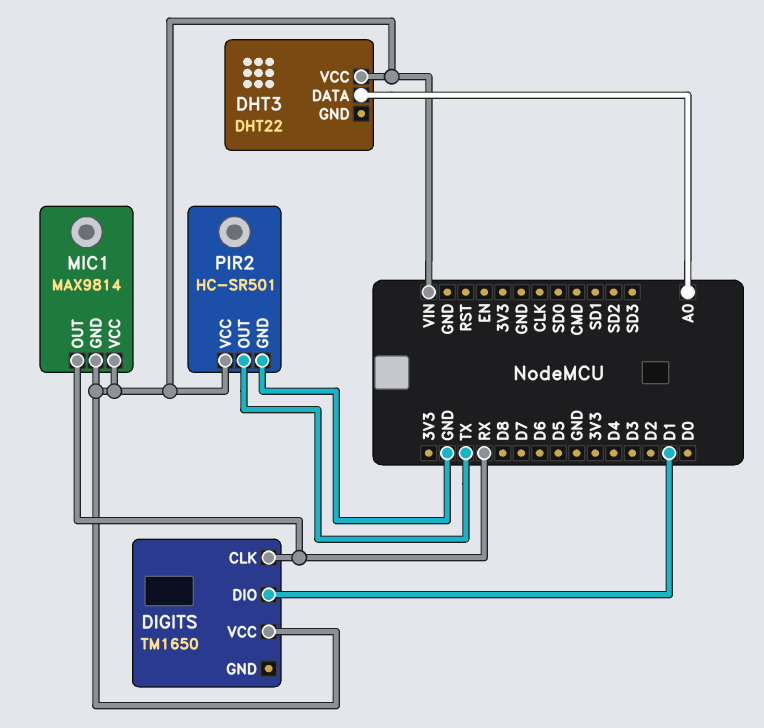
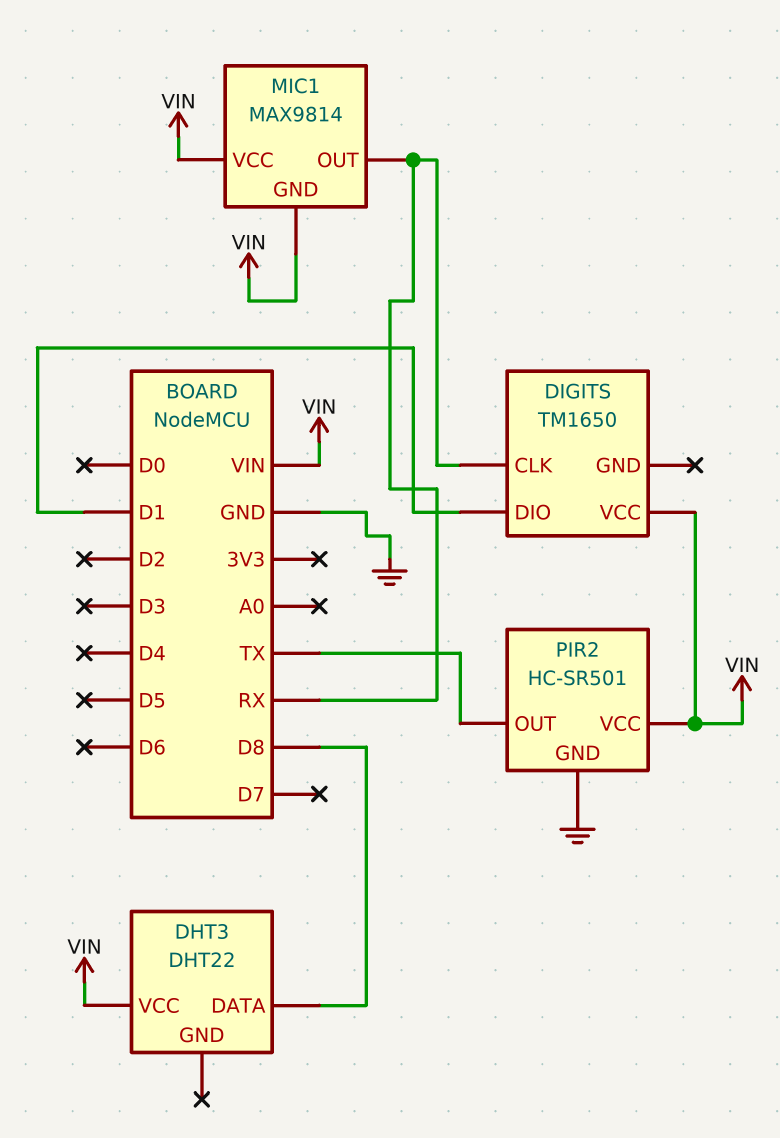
DHT3 pin DATA: A0 -> D8

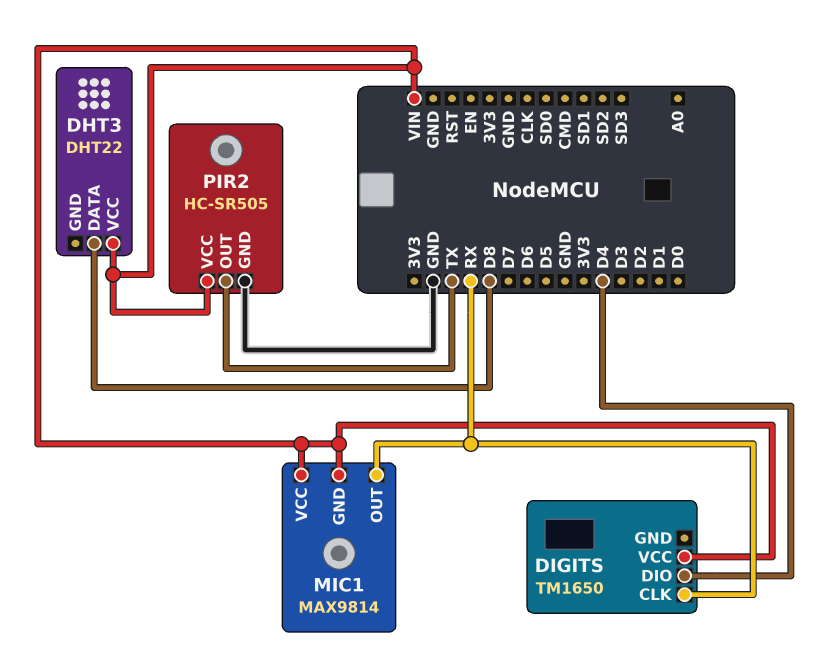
DIGITS pin DIO: D1 -> D4
PIR2: HC-SR501 -> HC-SR505

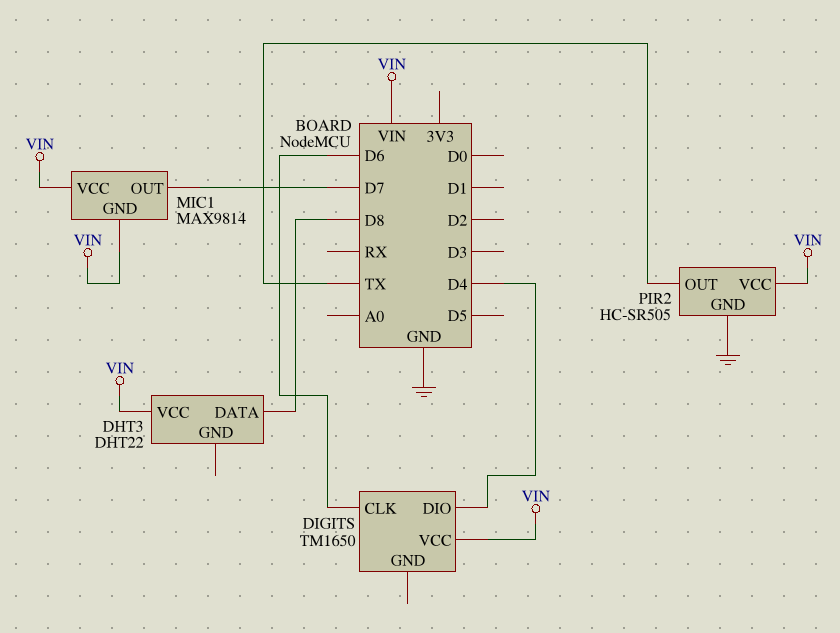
DIGITS pin CLK: RX -> D6
MIC1 pin OUT: RX -> D7

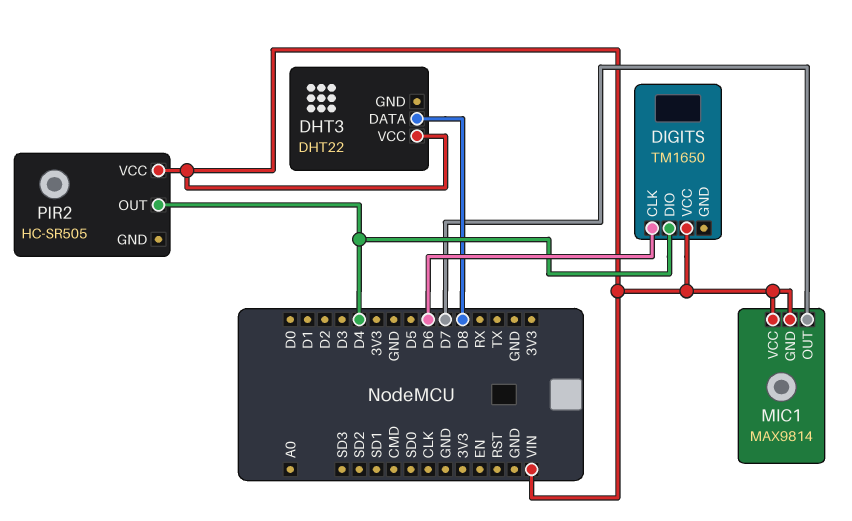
PIR2 pin GND: GND -> none
PIR2 pin OUT: TX -> D4

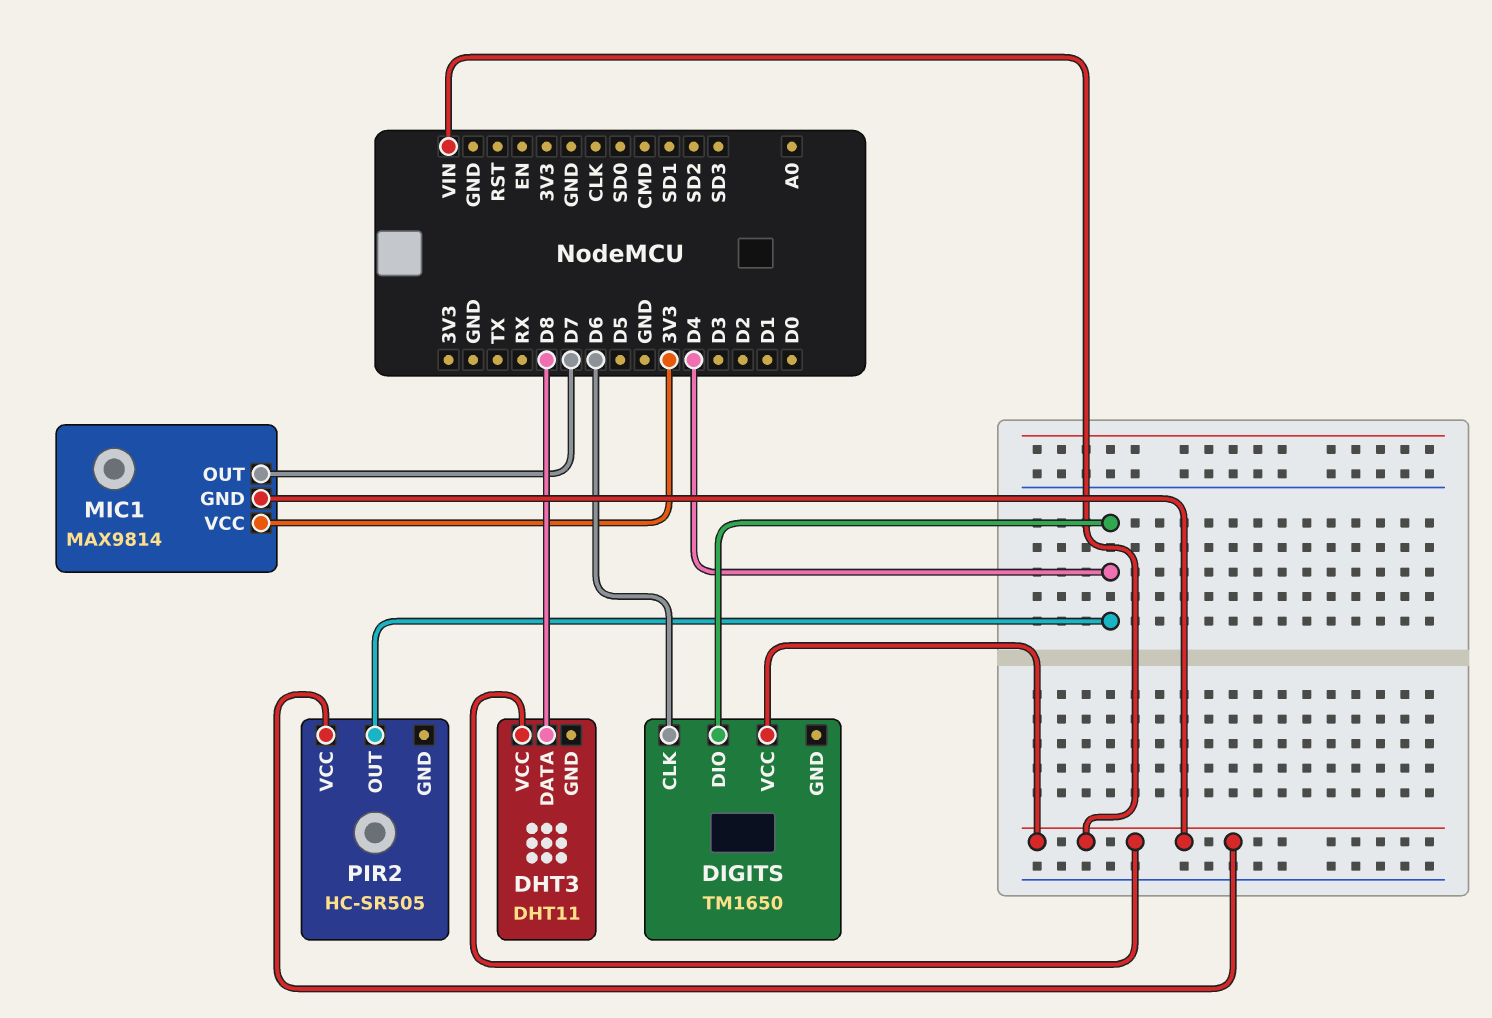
DHT3: DHT22 -> DHT11
MIC1 pin VCC: VIN -> 3V3

